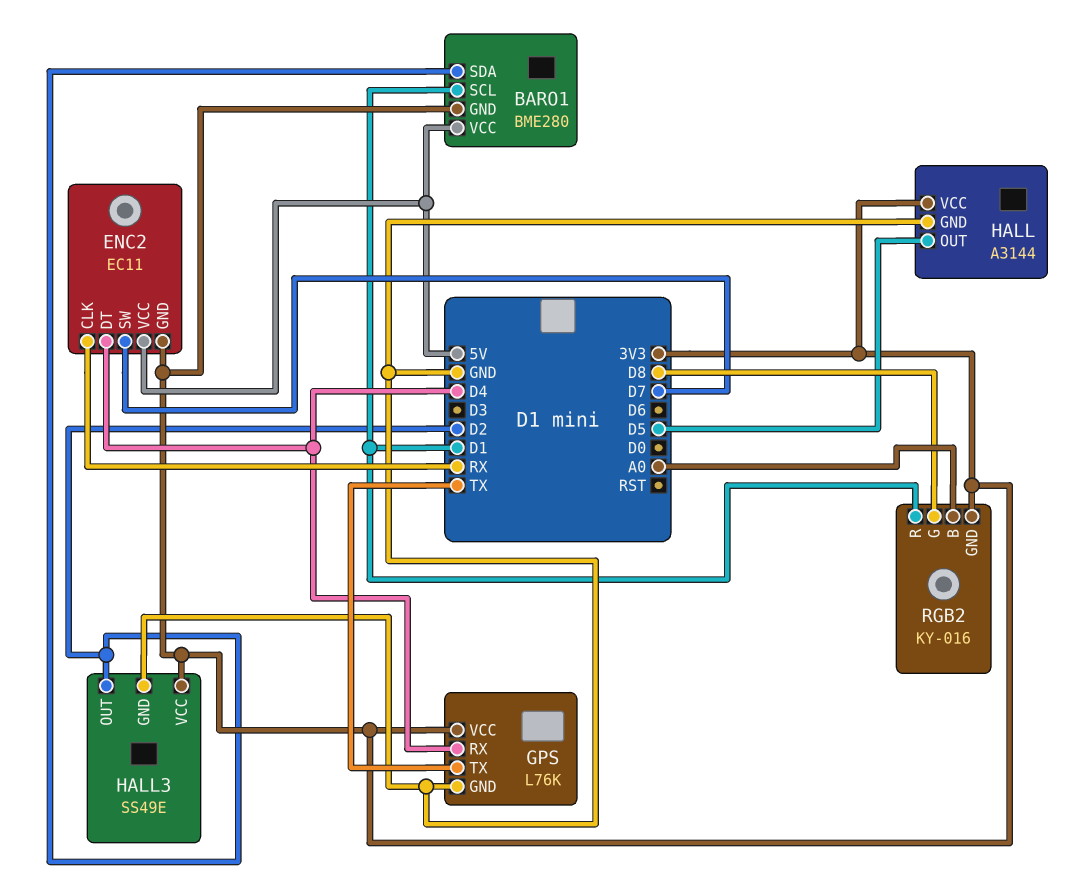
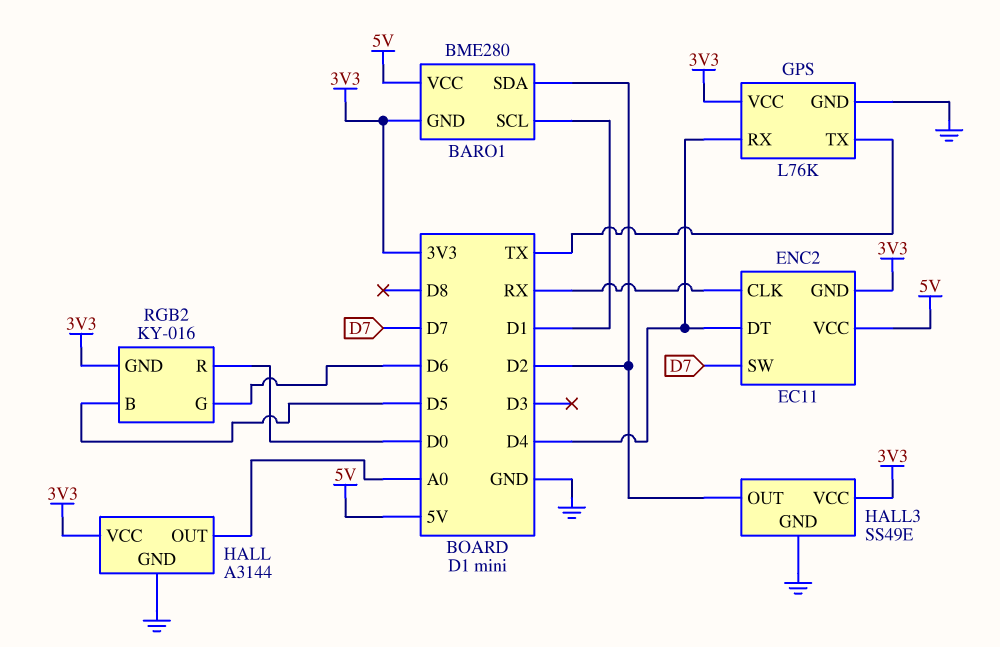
HALL pin OUT: D5 -> A0
RGB2 pin B: A0 -> D5
RGB2 pin G: D8 -> D6
RGB2 pin R: D1 -> D0

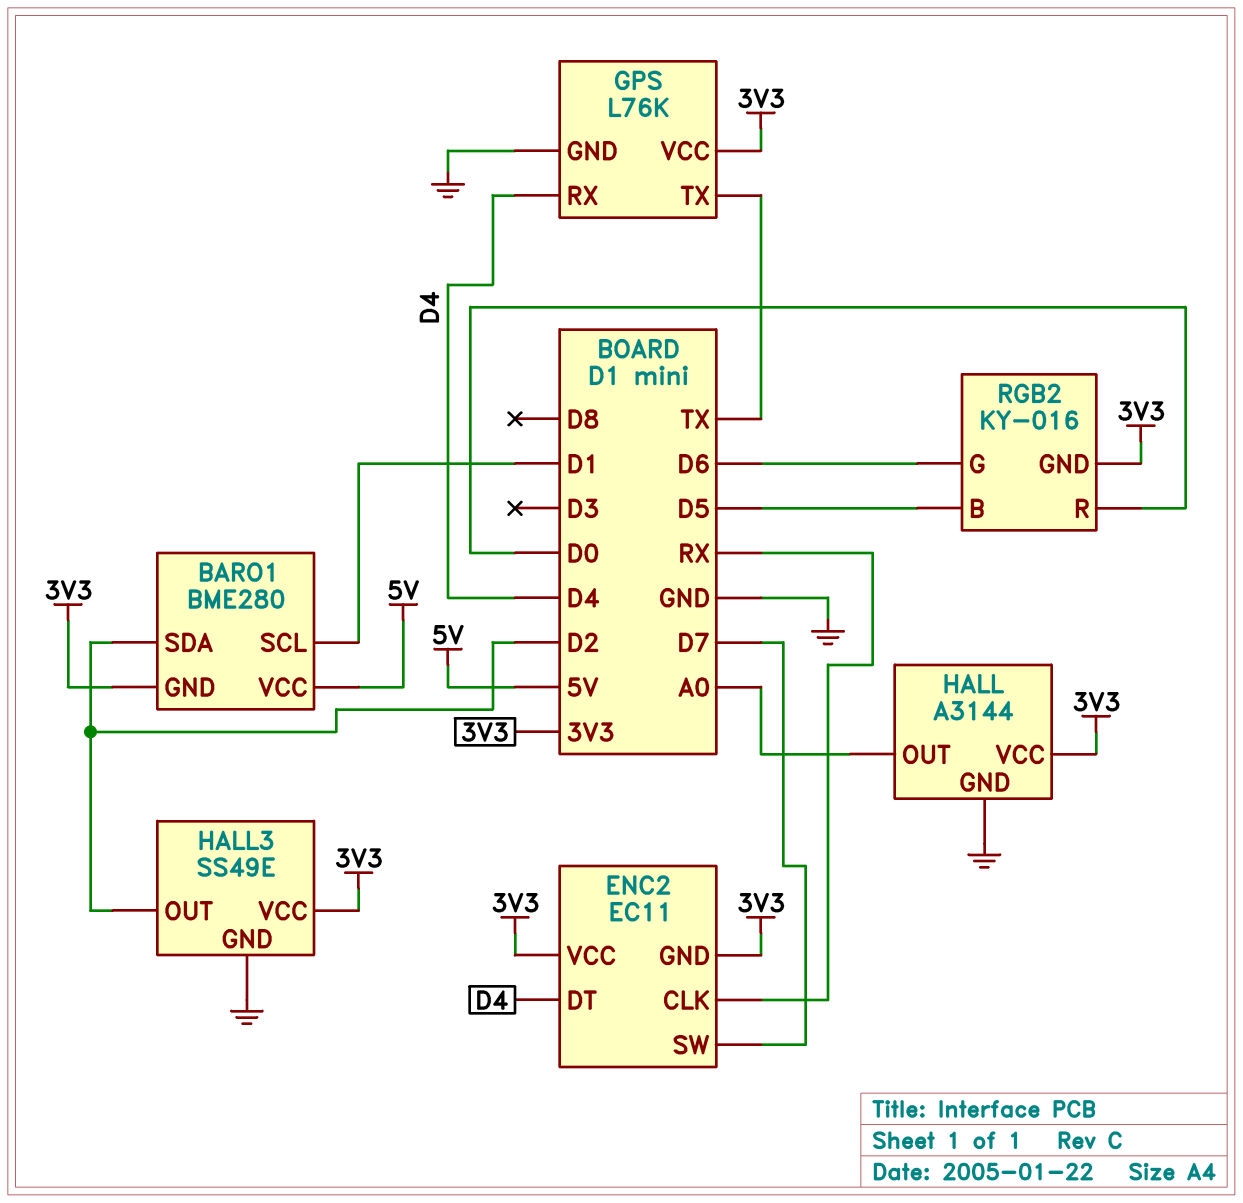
ENC2 pin VCC: 5V -> 3V3

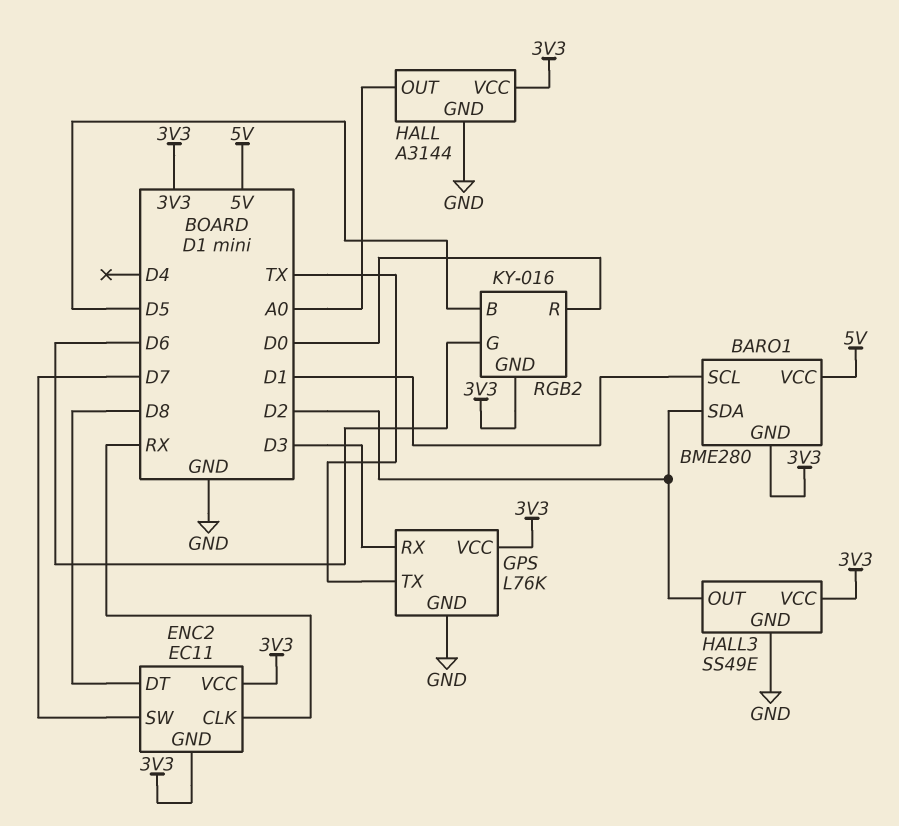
ENC2 pin DT: D4 -> D8
GPS pin RX: D4 -> D3

